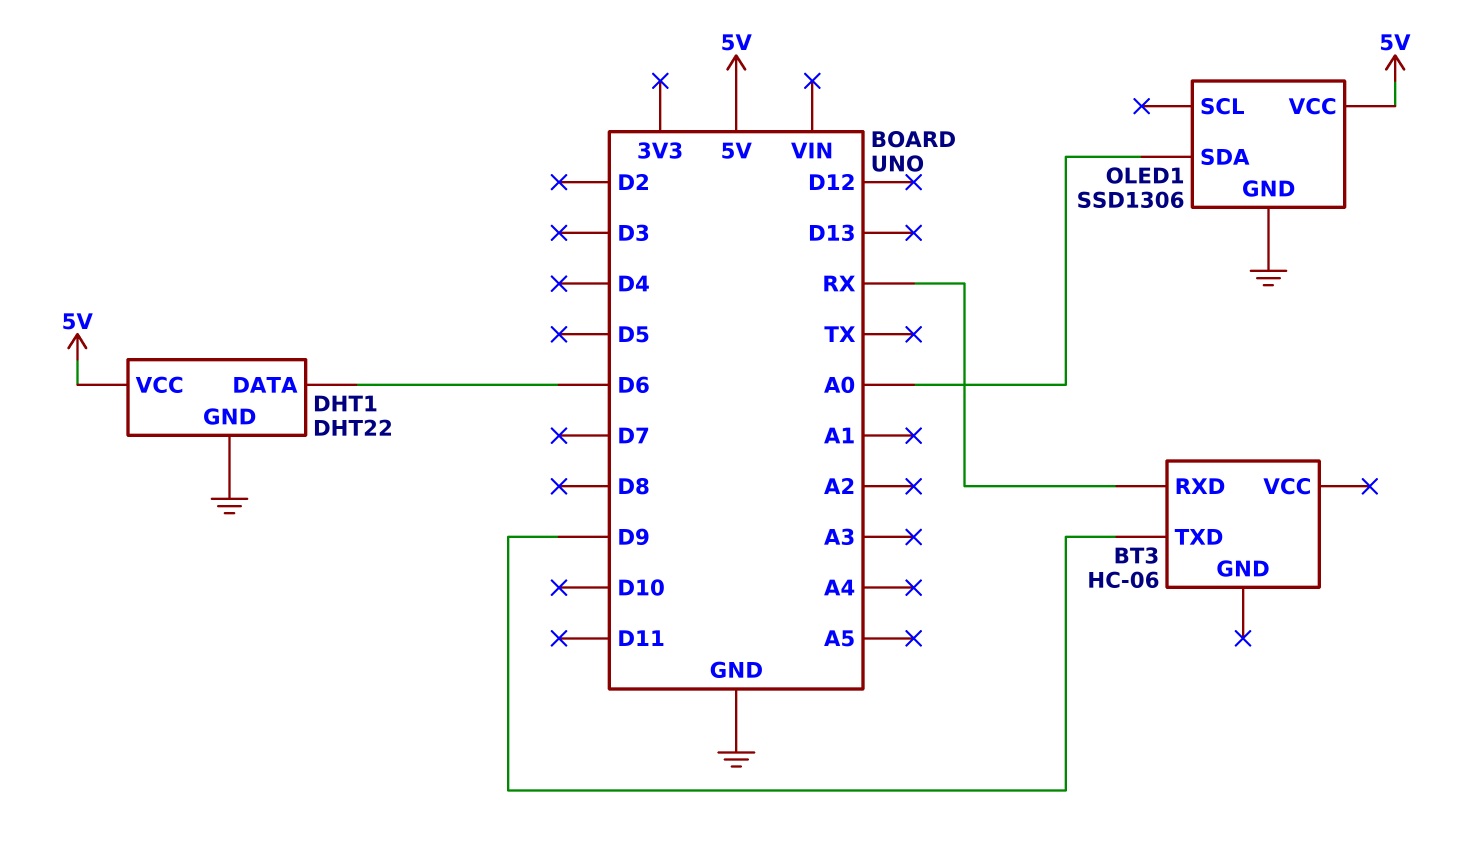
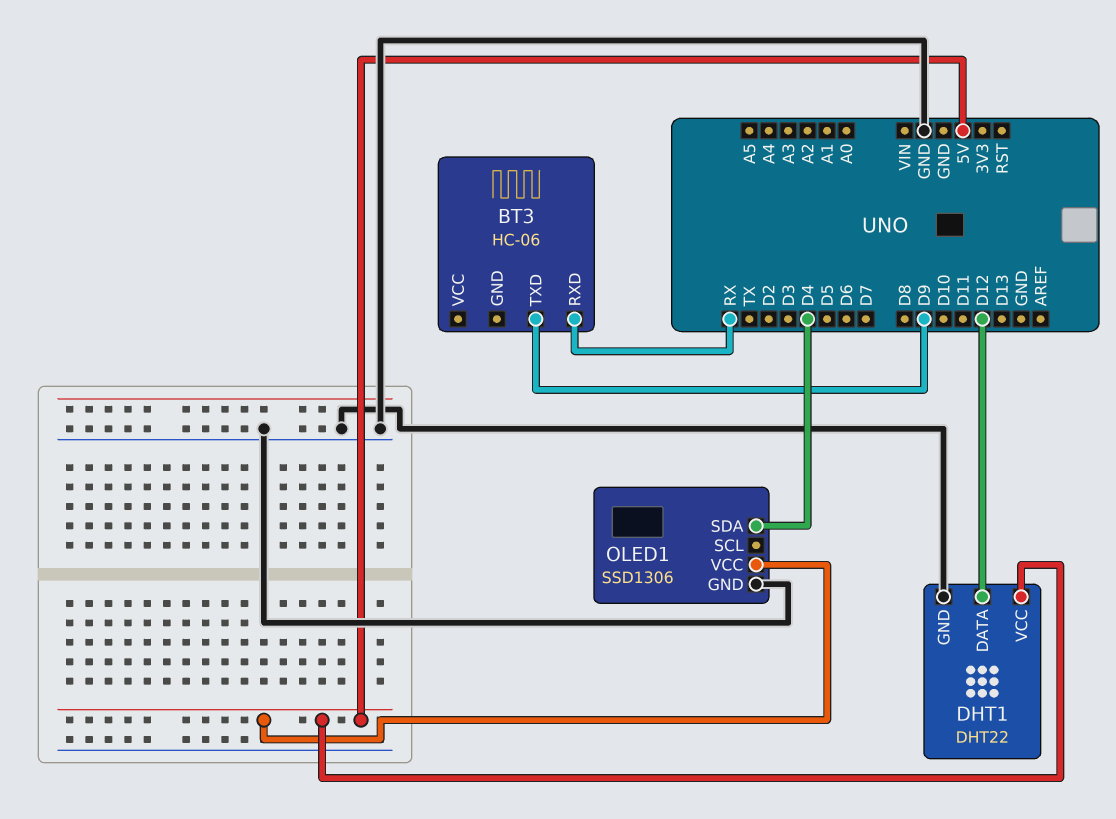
DHT1 pin DATA: D6 -> D12
OLED1 pin SDA: A0 -> D4

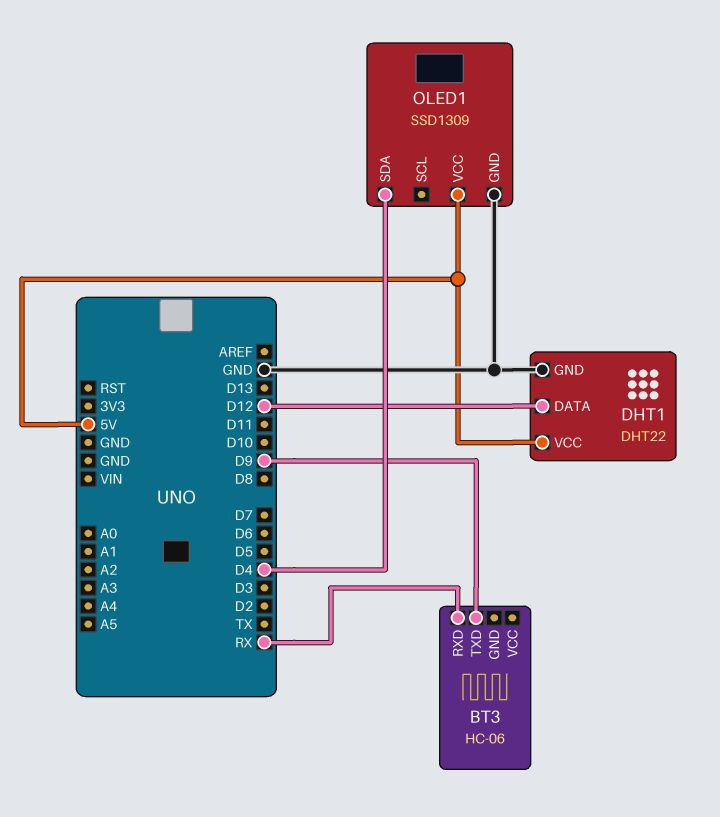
OLED1: SSD1306 -> SSD1309

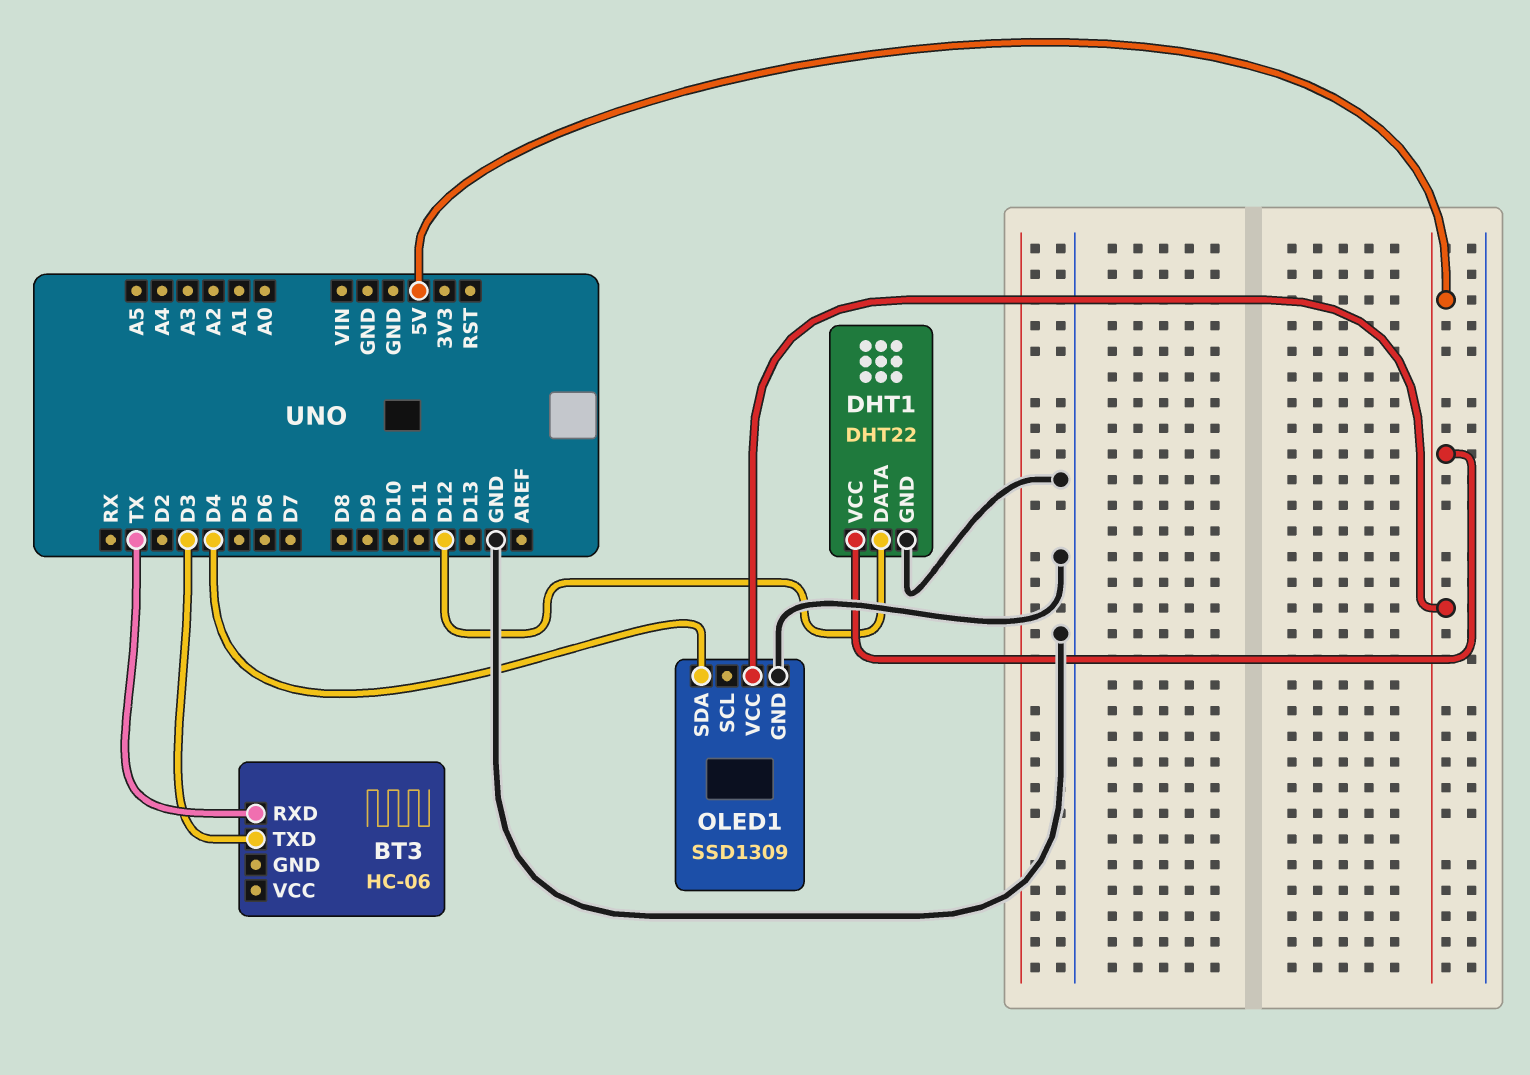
BT3 pin RXD: RX -> TX
BT3 pin TXD: D9 -> D3

